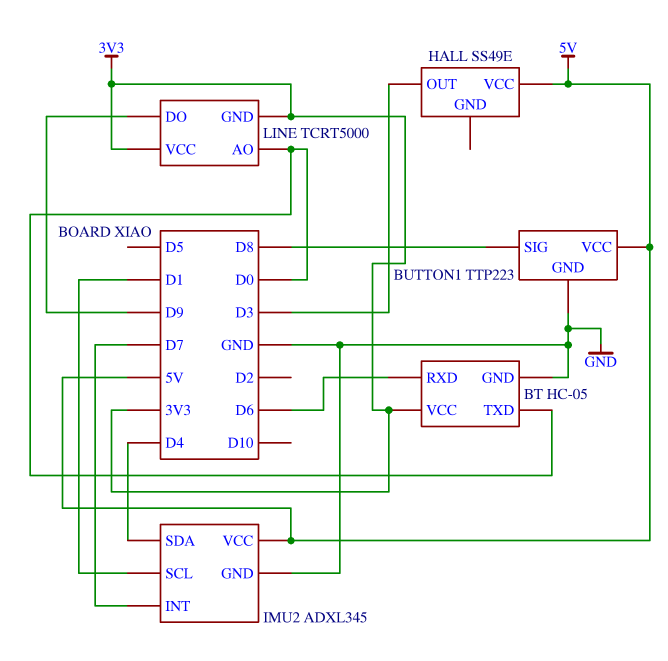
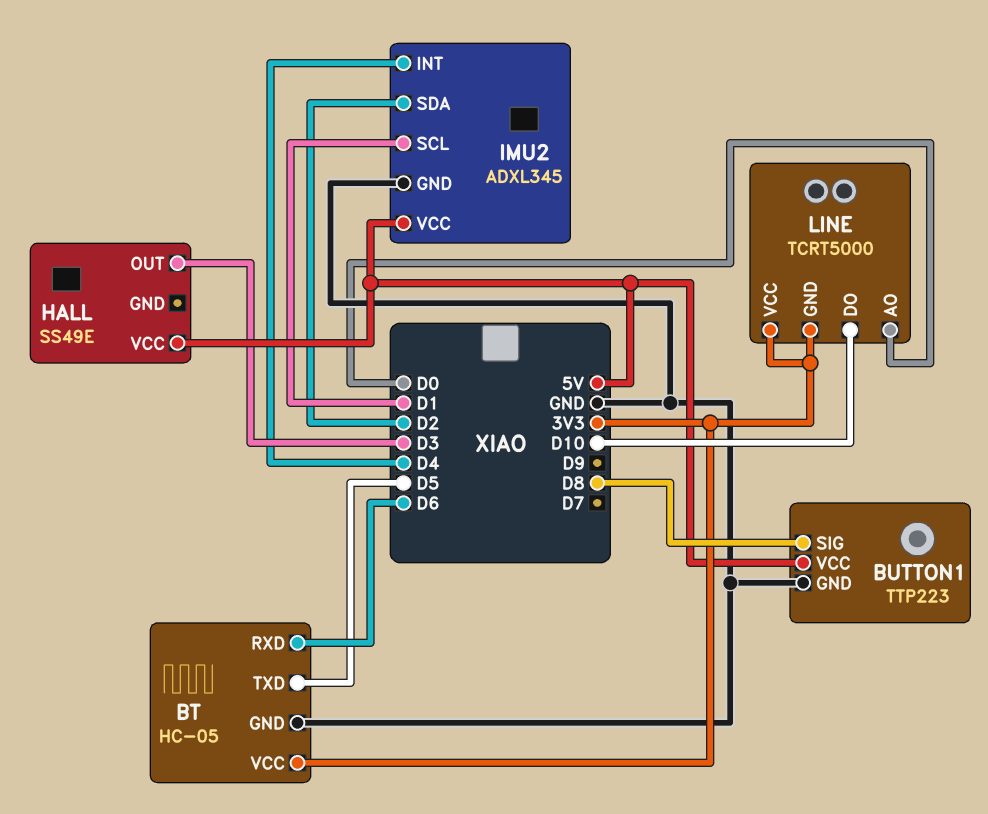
BT pin TXD: D0 -> D5
IMU2 pin INT: D7 -> D4
IMU2 pin SDA: D4 -> D2
LINE pin DO: D9 -> D10

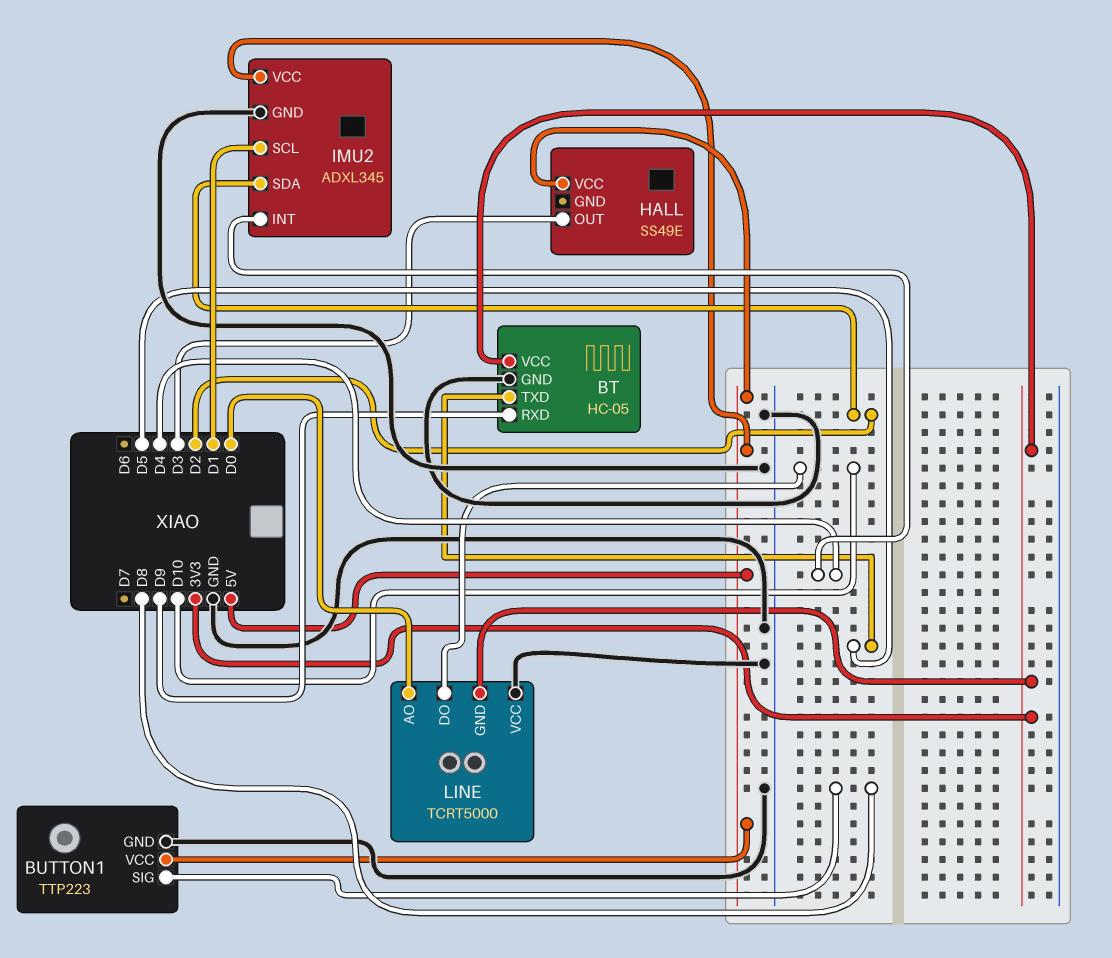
BT pin RXD: D6 -> D9
LINE pin VCC: 3V3 -> GND

